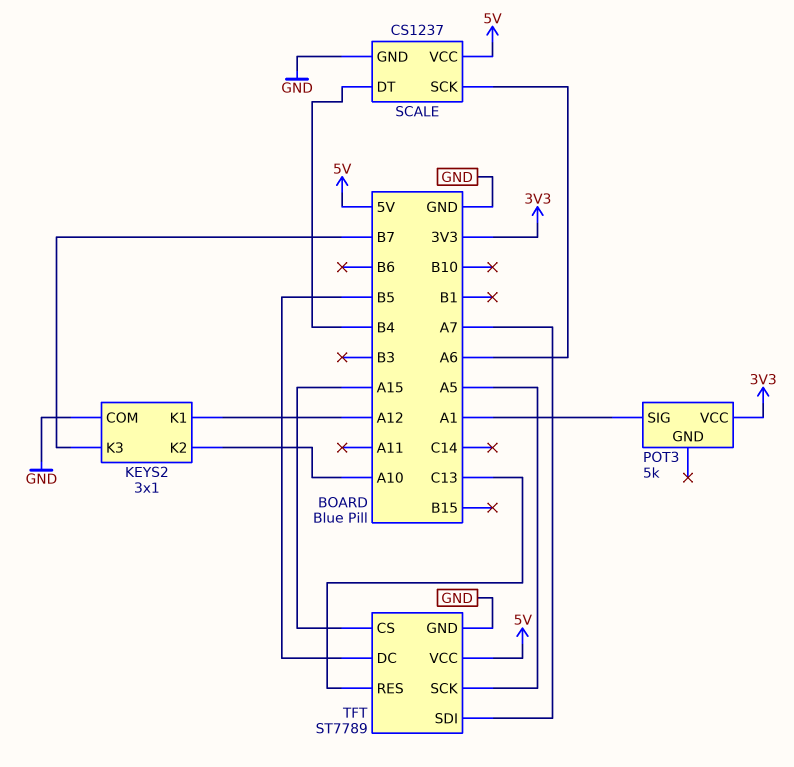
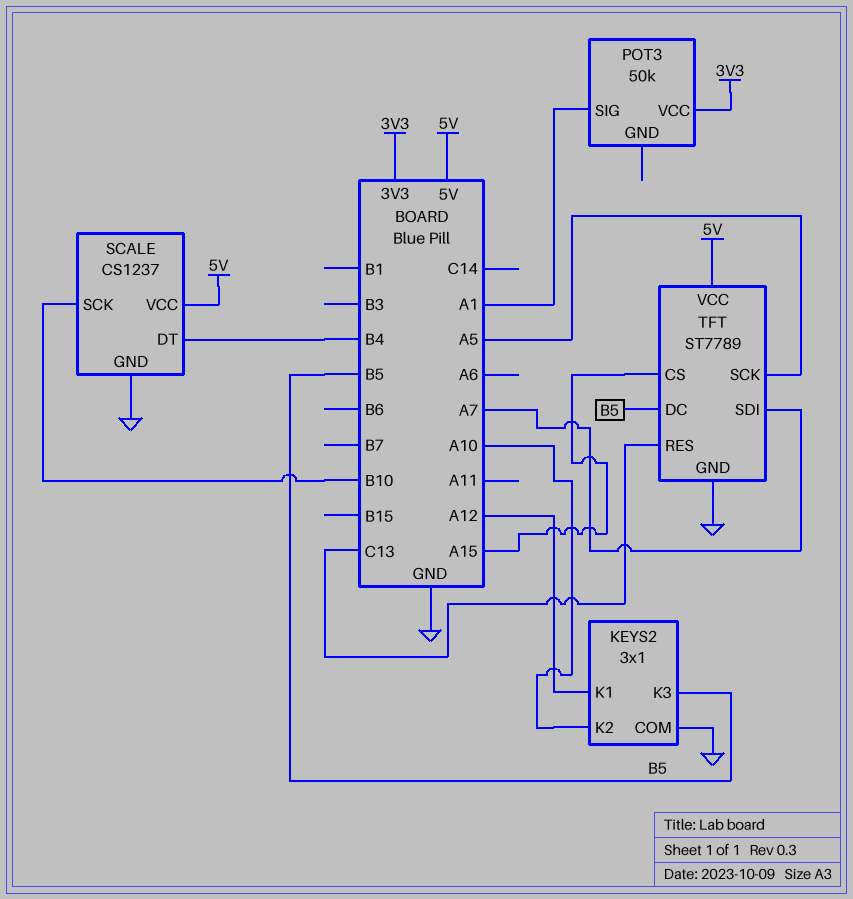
KEYS2 pin K3: B7 -> B5
POT3: 5k -> 50k
SCALE pin SCK: A6 -> B10

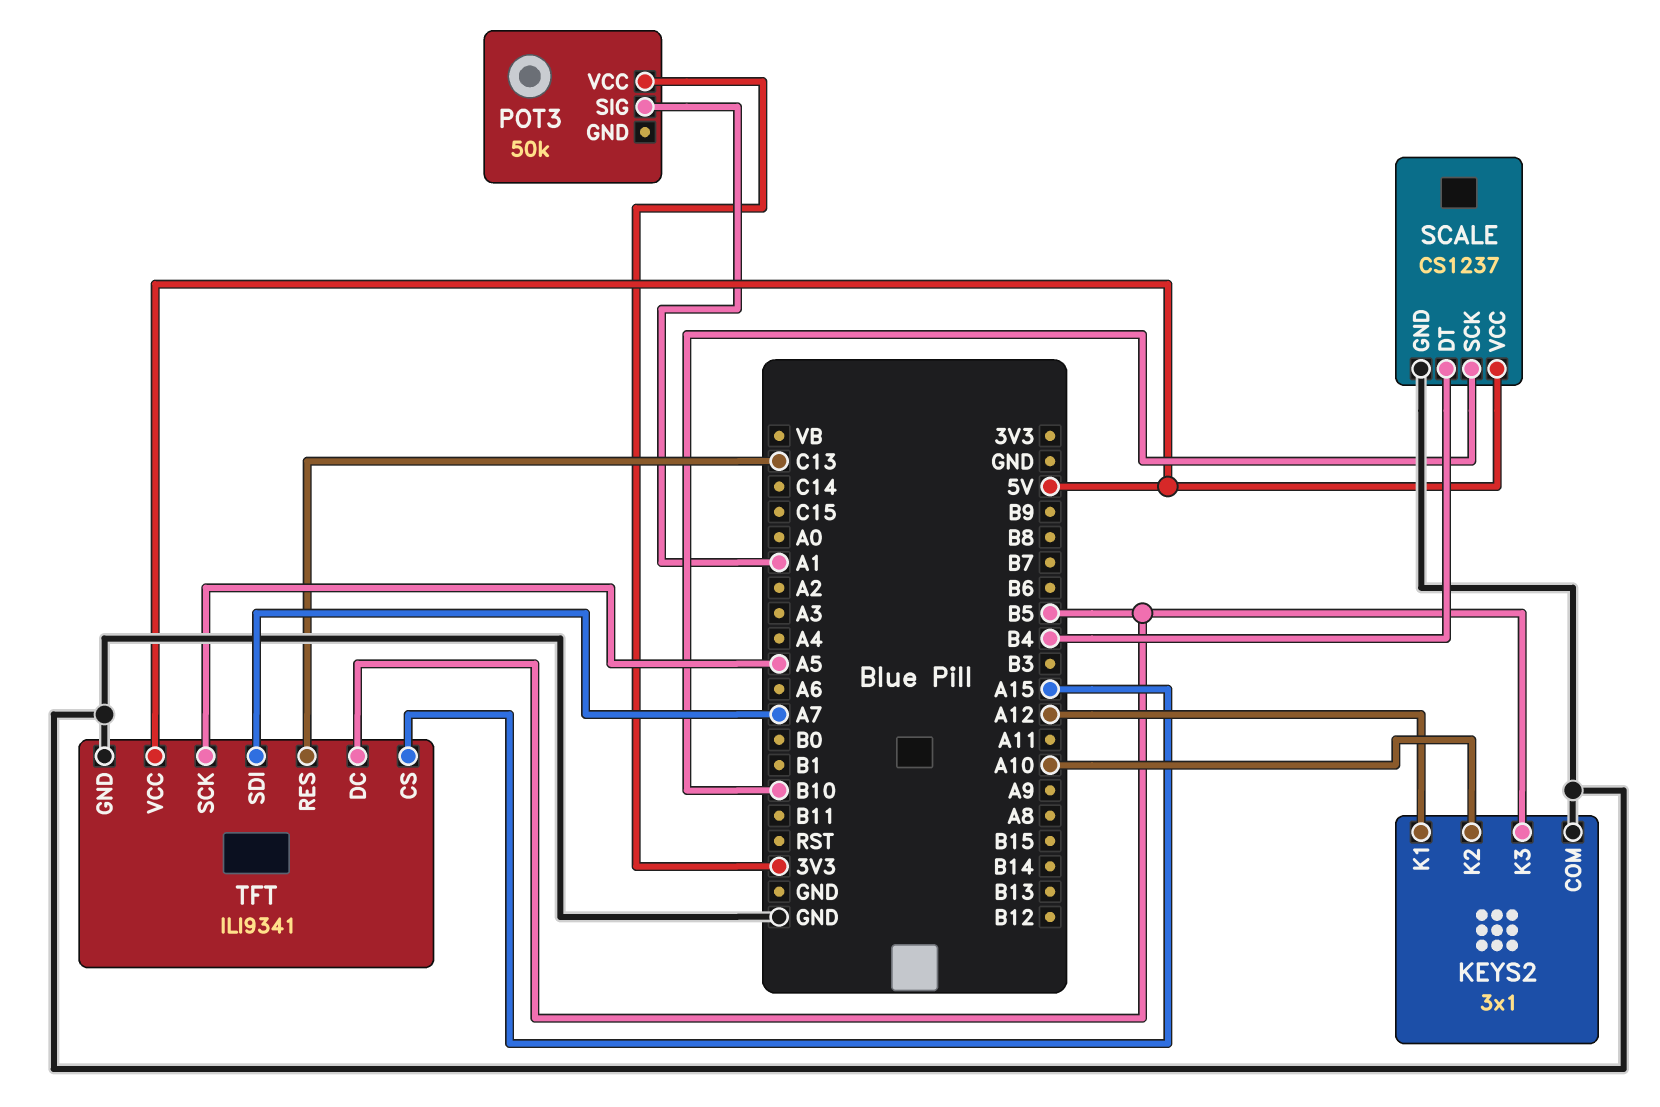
TFT: ST7789 -> ILI9341

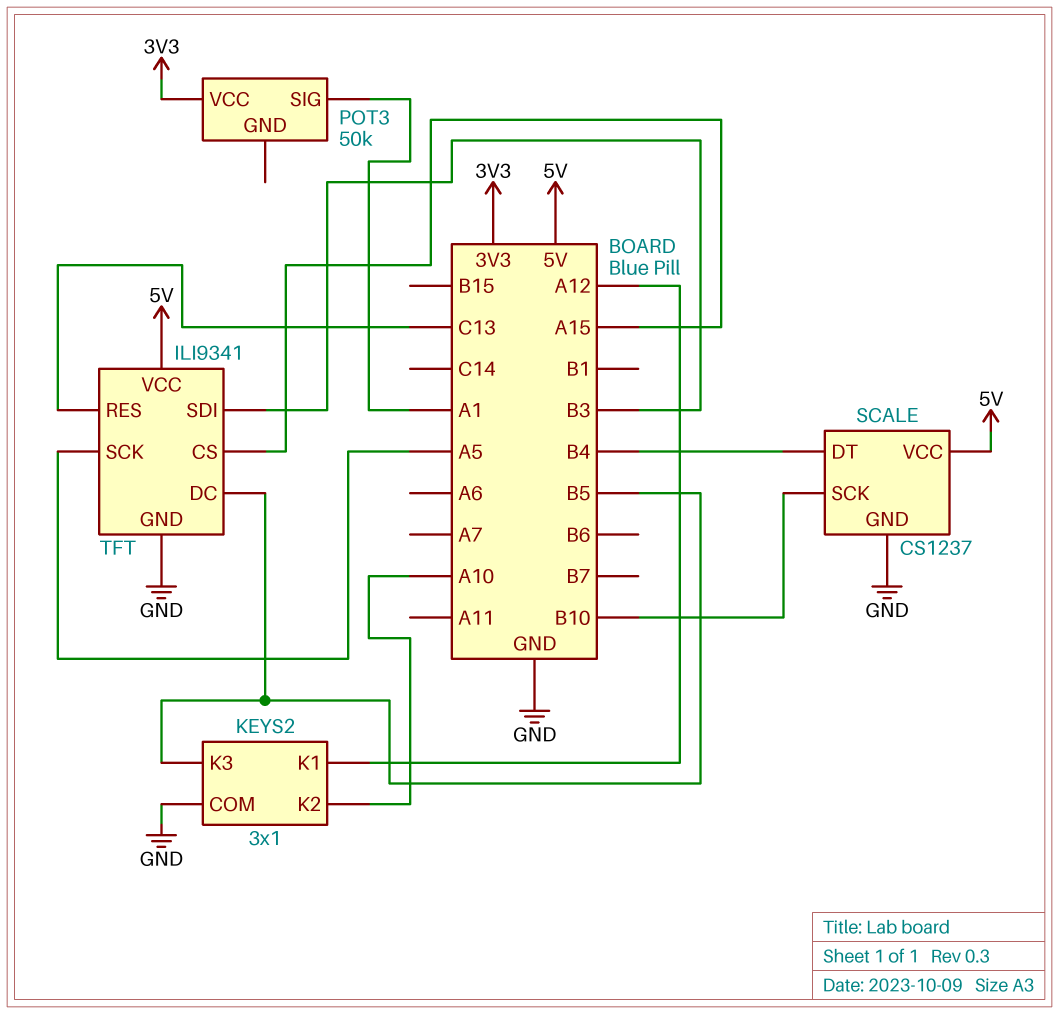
TFT pin SDI: A7 -> B3

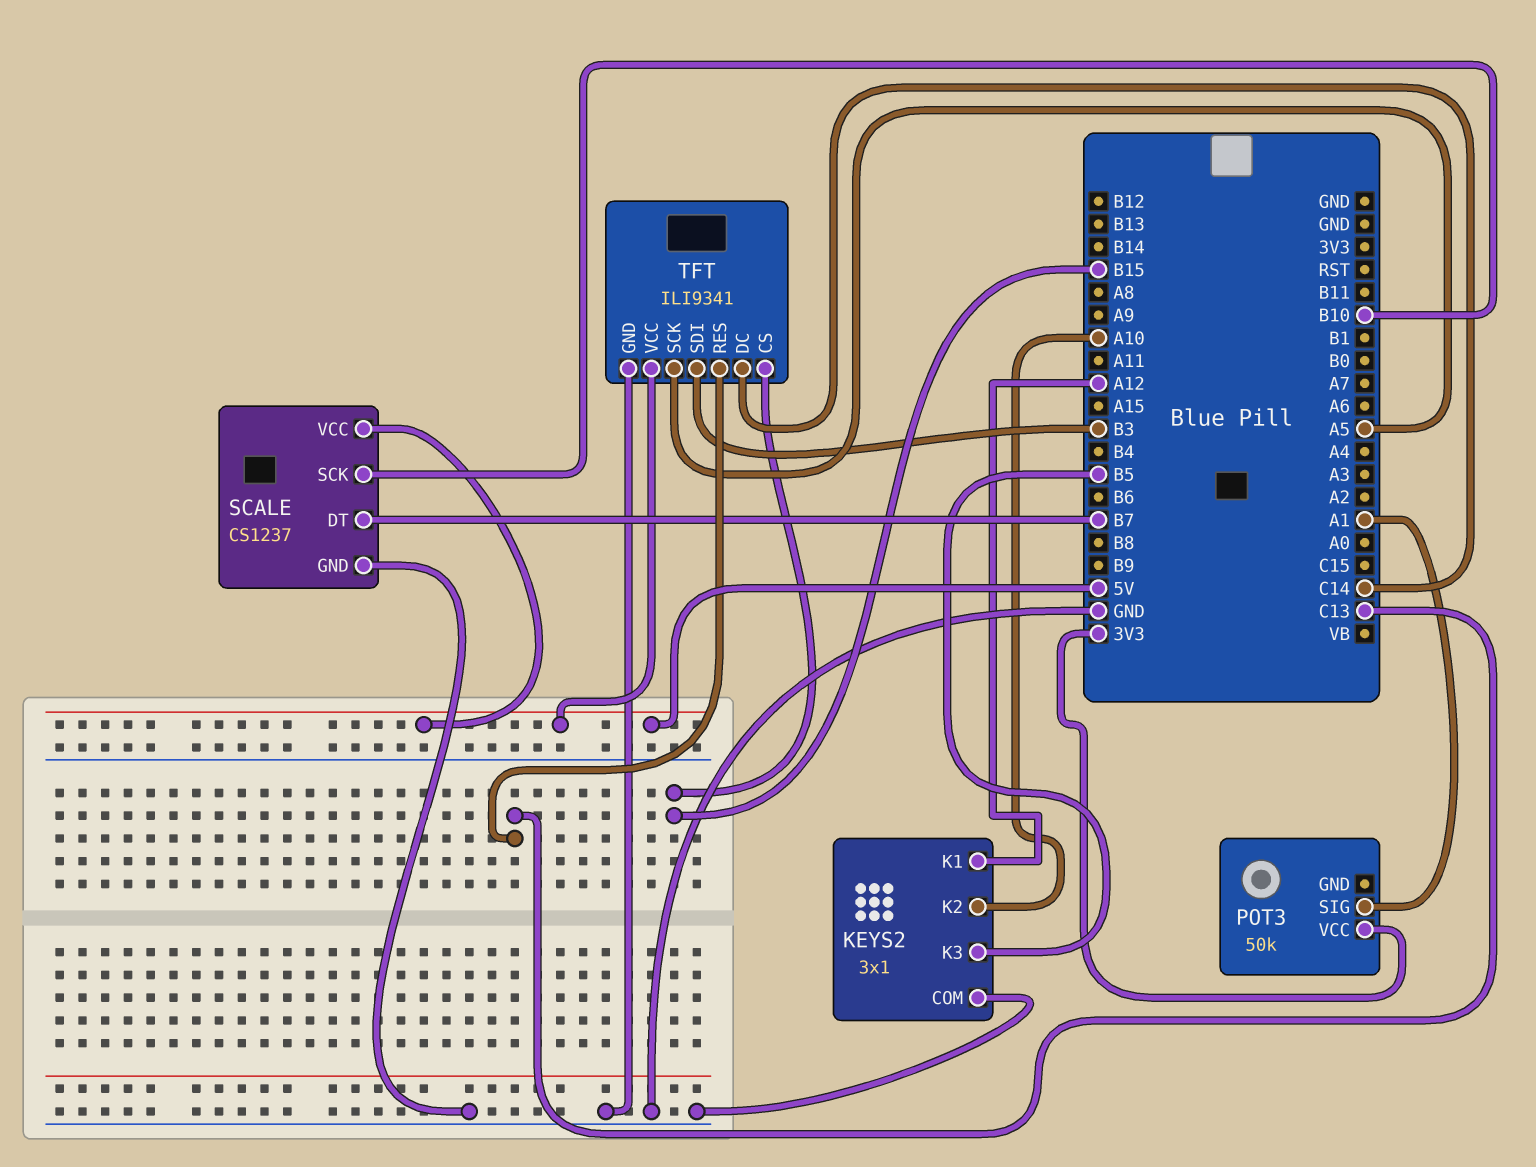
SCALE pin DT: B4 -> B7
TFT pin CS: A15 -> B15
TFT pin DC: B5 -> C14

